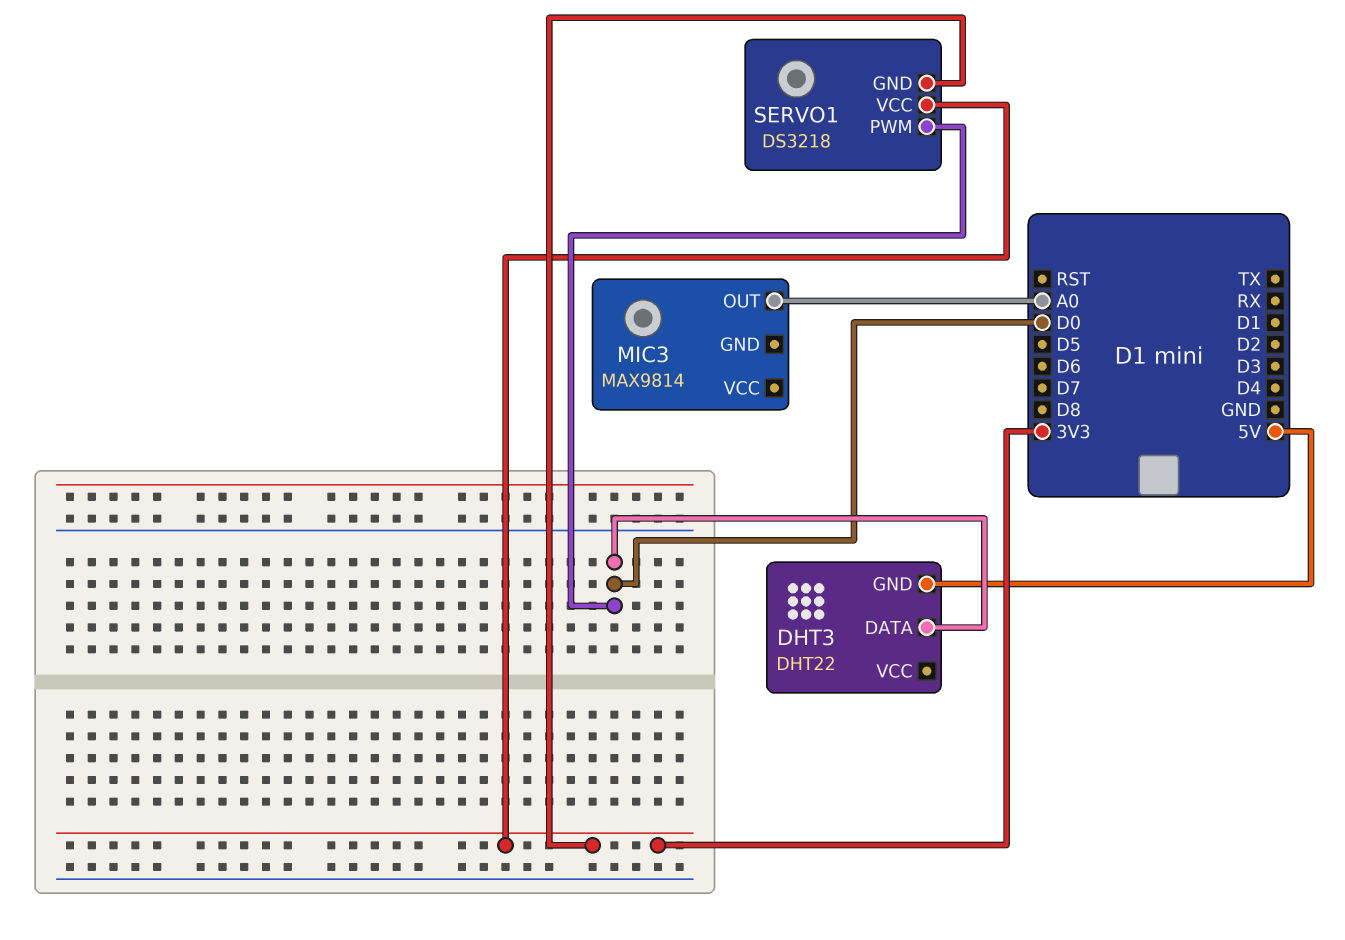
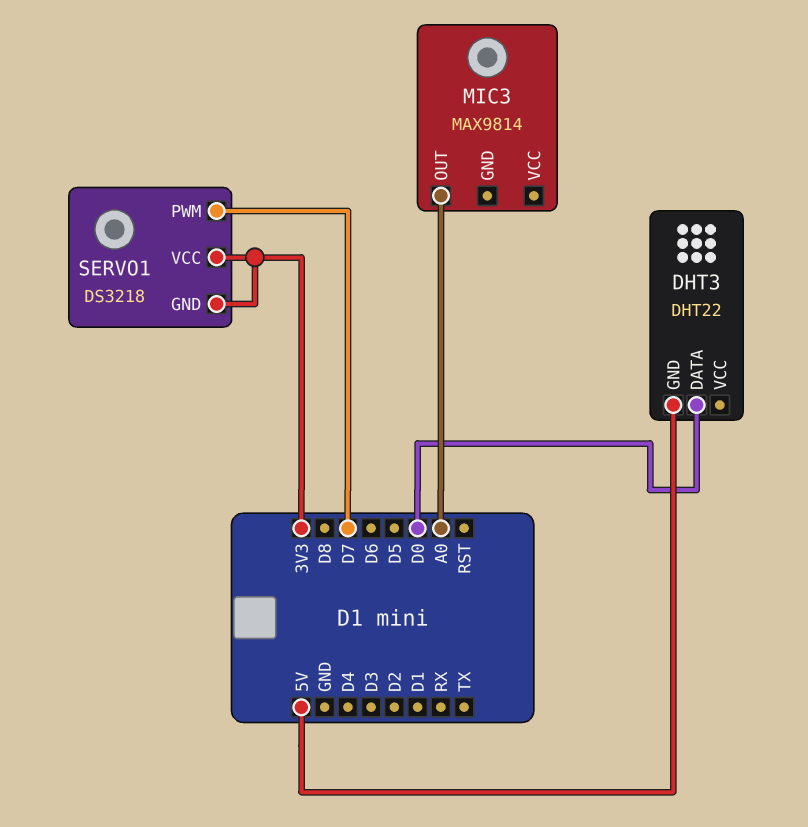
SERVO1 pin PWM: D0 -> D7

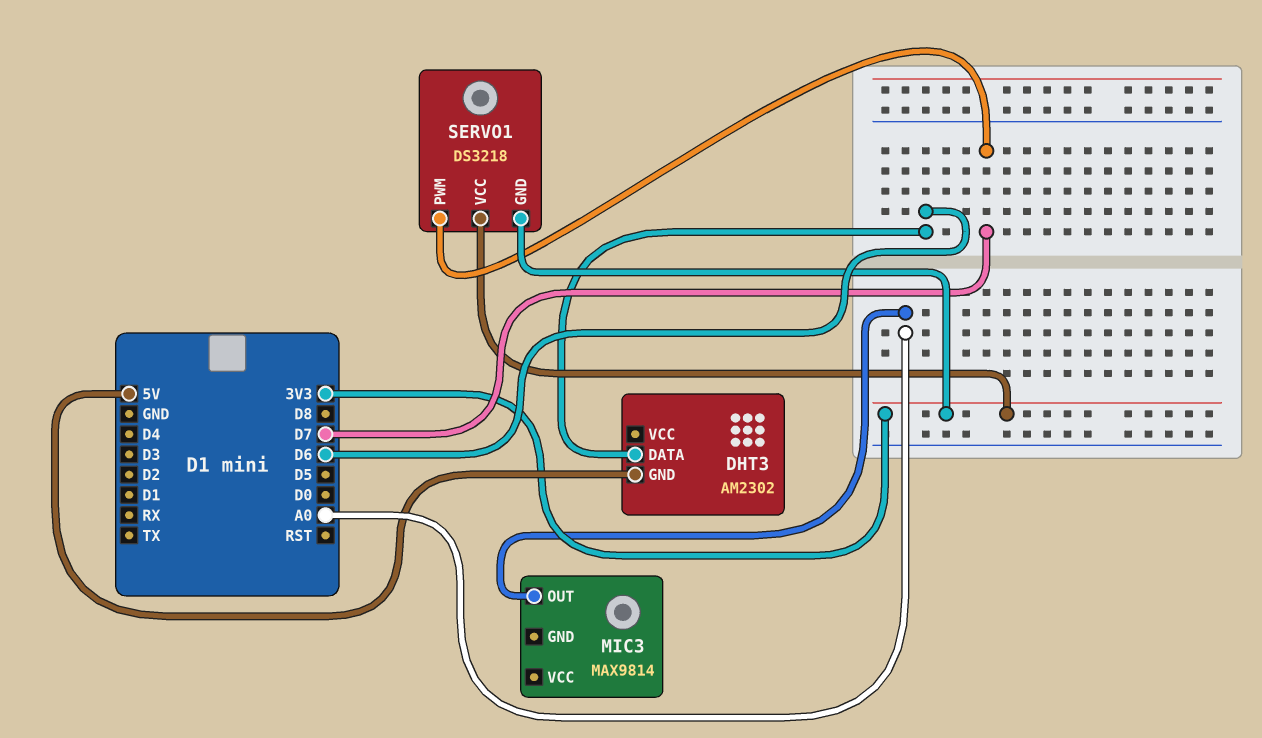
DHT3: DHT22 -> AM2302
DHT3 pin DATA: D0 -> D6

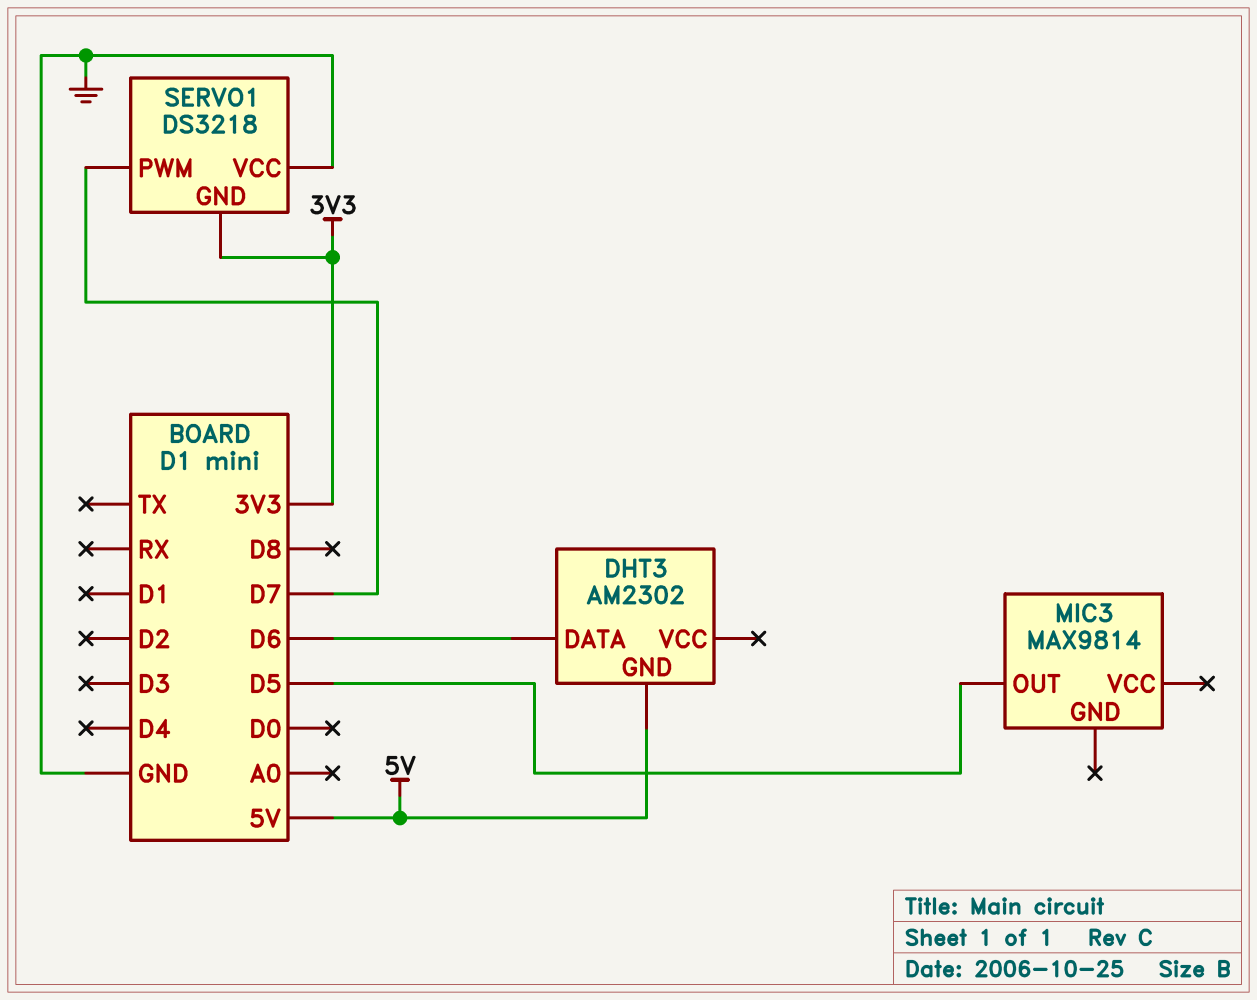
MIC3 pin OUT: A0 -> D5
SERVO1 pin VCC: 3V3 -> GND

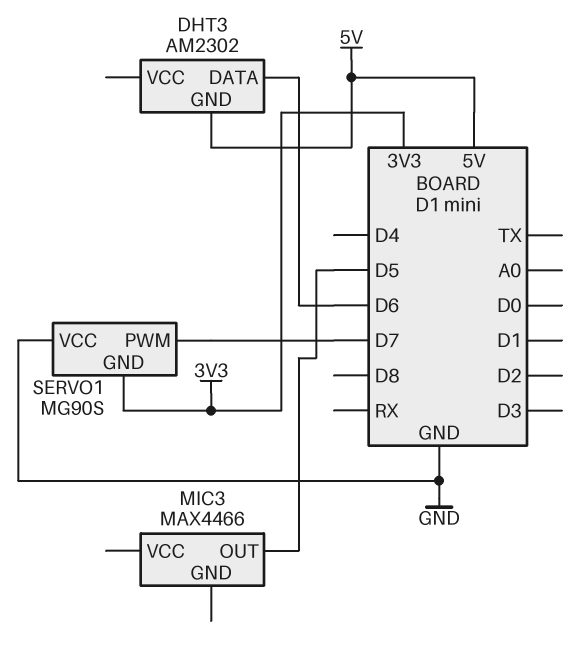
MIC3: MAX9814 -> MAX4466
SERVO1: DS3218 -> MG90S

